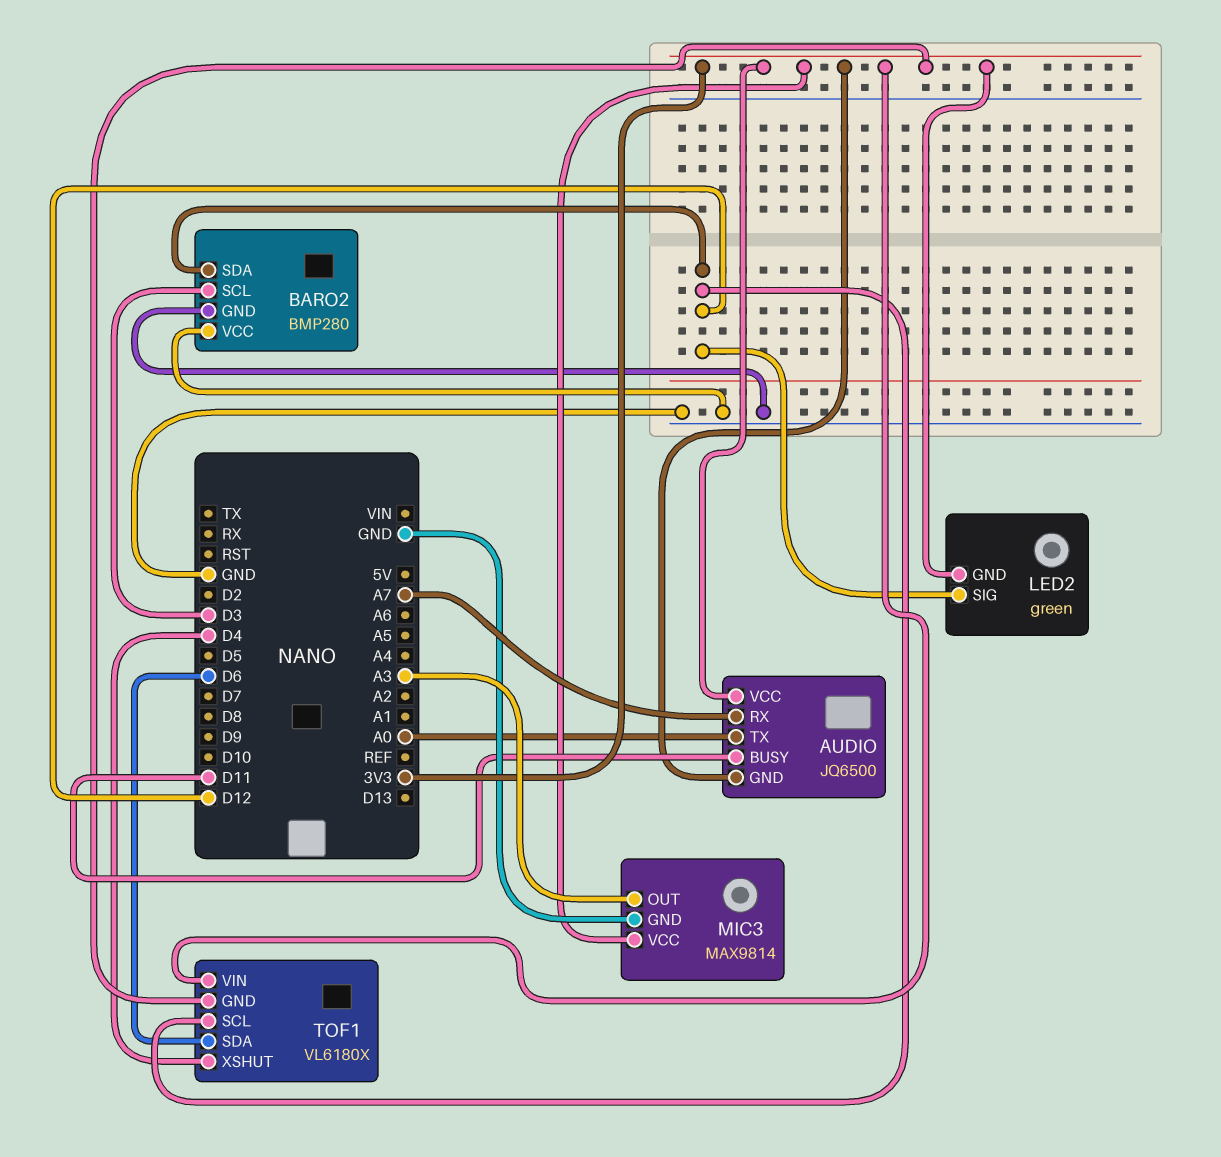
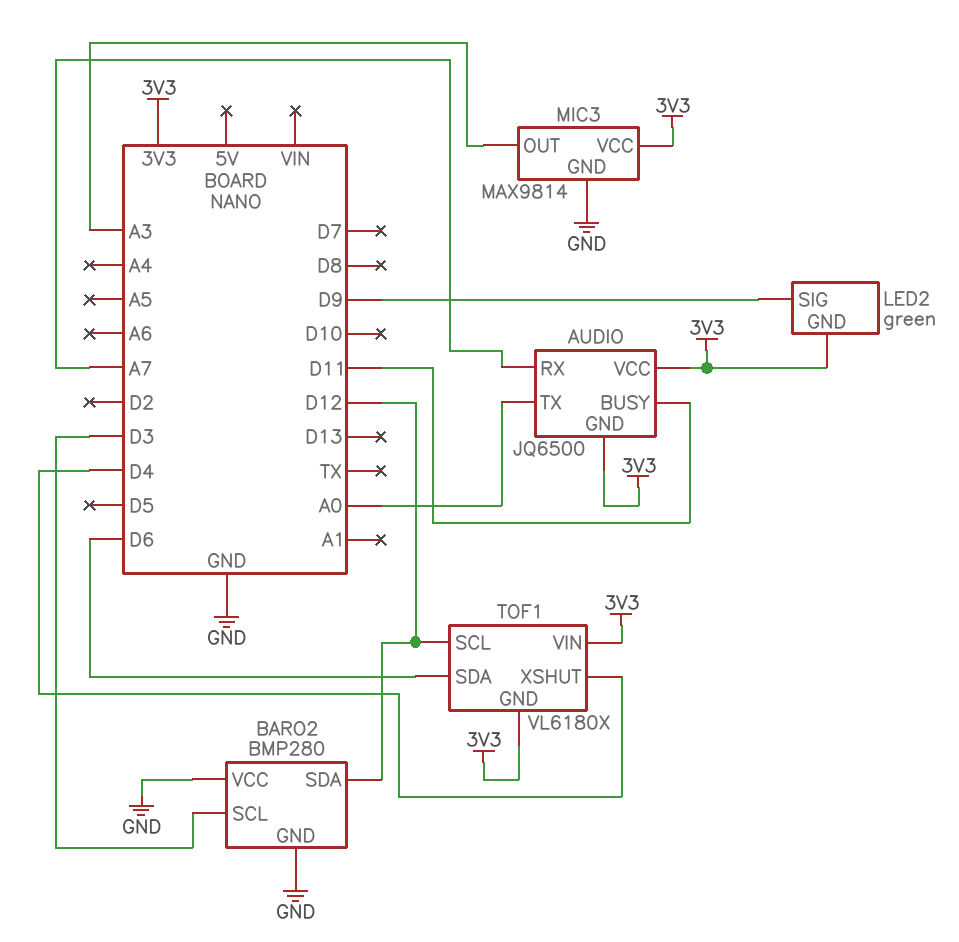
LED2 pin SIG: D12 -> D9

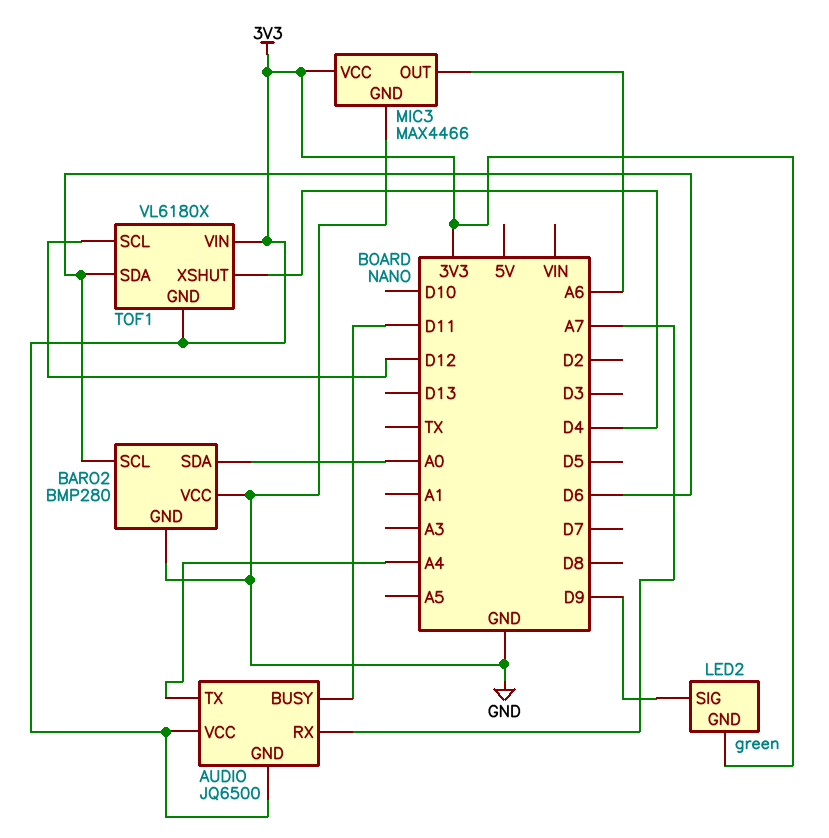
AUDIO pin TX: A0 -> A4
BARO2 pin SCL: D3 -> D6
BARO2 pin SDA: D12 -> A0
MIC3: MAX9814 -> MAX4466
MIC3 pin OUT: A3 -> A6

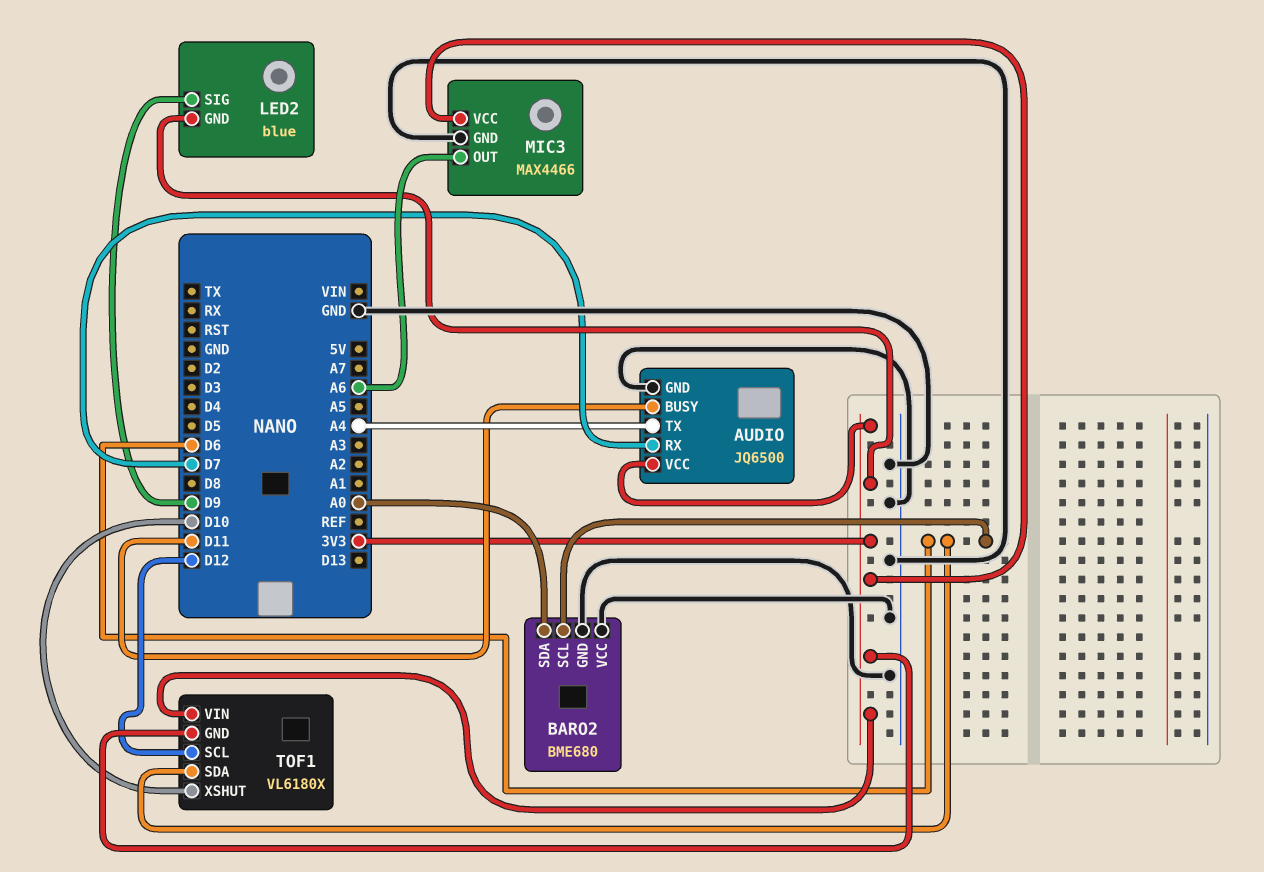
AUDIO pin GND: 3V3 -> GND
AUDIO pin RX: A7 -> D7
BARO2: BMP280 -> BME680
LED2: green -> blue
TOF1 pin XSHUT: D4 -> D10

